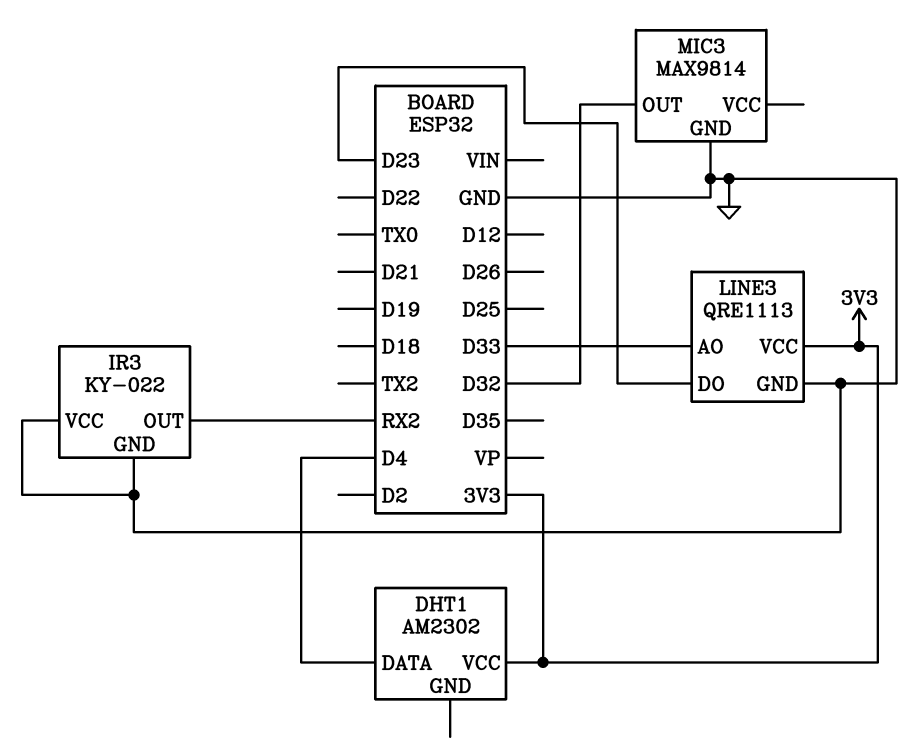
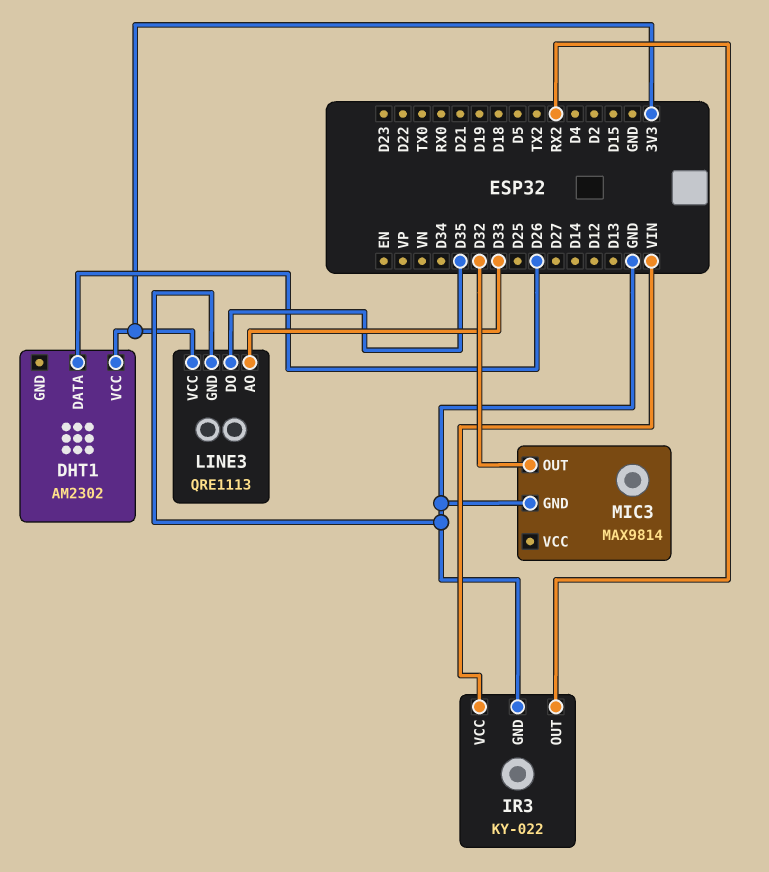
DHT1 pin DATA: D4 -> D26
IR3 pin VCC: GND -> VIN
LINE3 pin DO: D23 -> D35

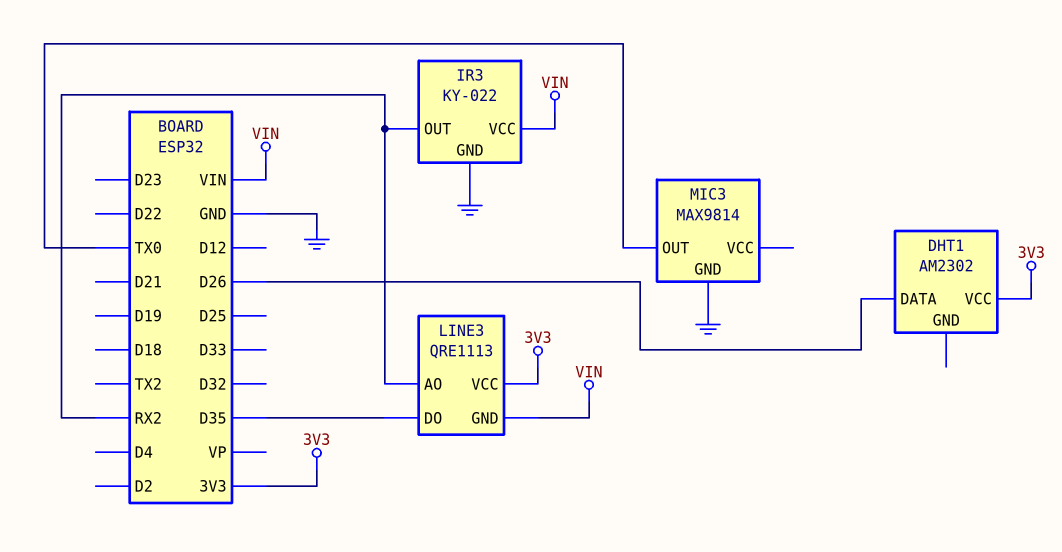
LINE3 pin AO: D33 -> RX2
LINE3 pin GND: GND -> VIN
MIC3 pin OUT: D32 -> TX0

